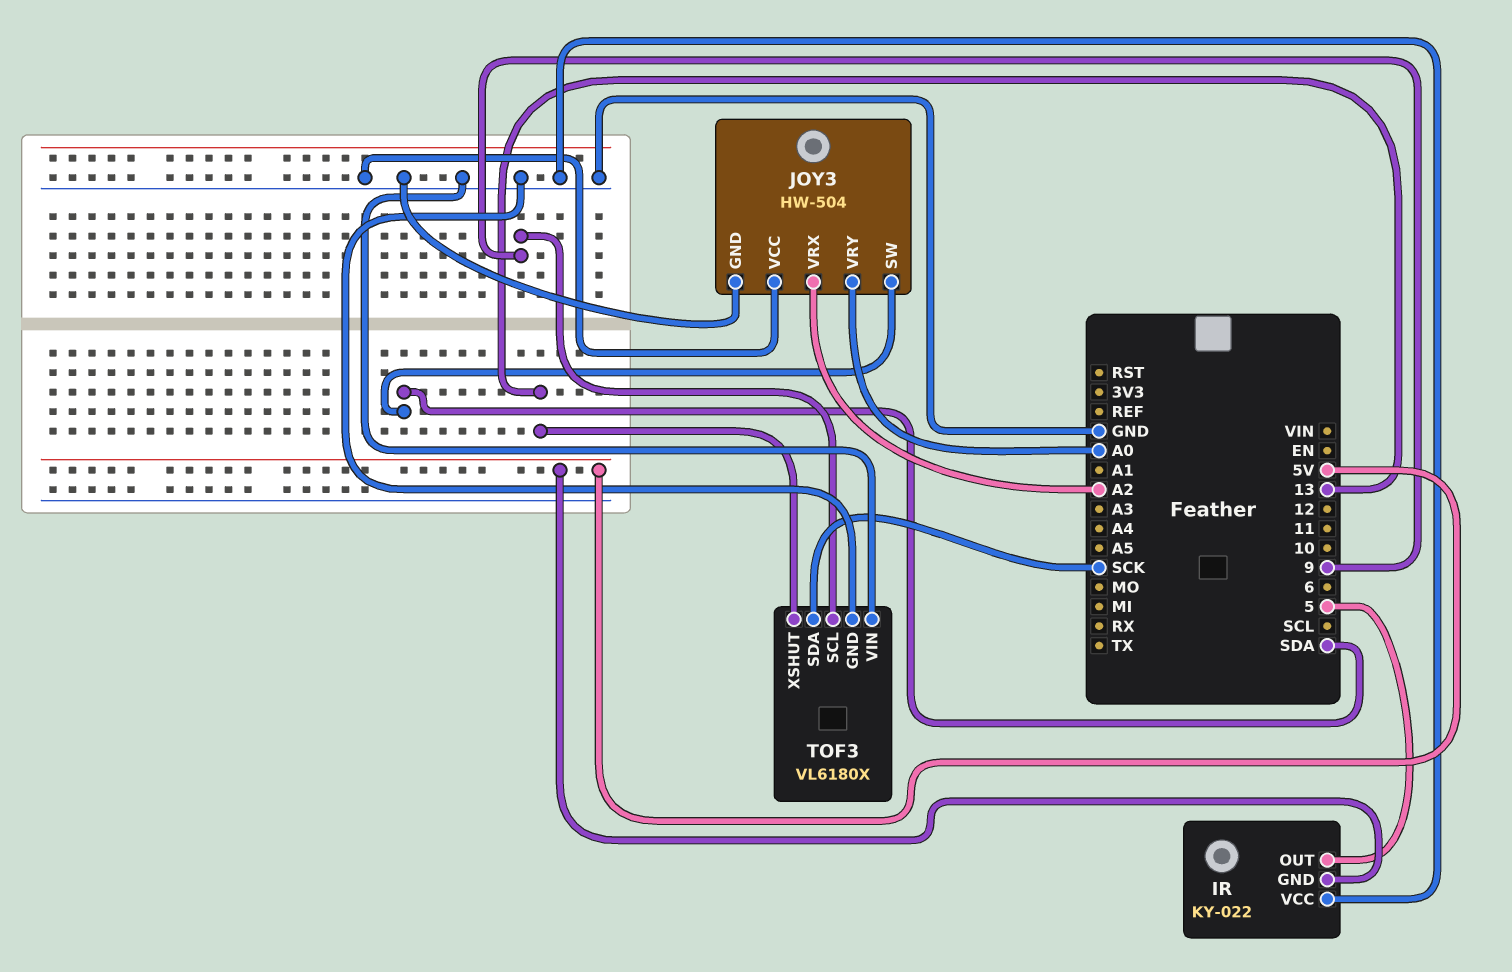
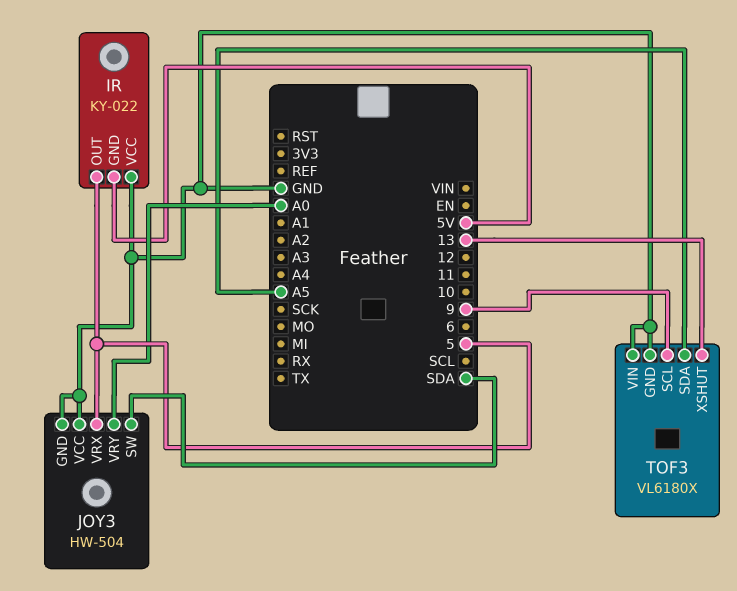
JOY3 pin VRX: A2 -> 5
TOF3 pin SDA: SCK -> A5

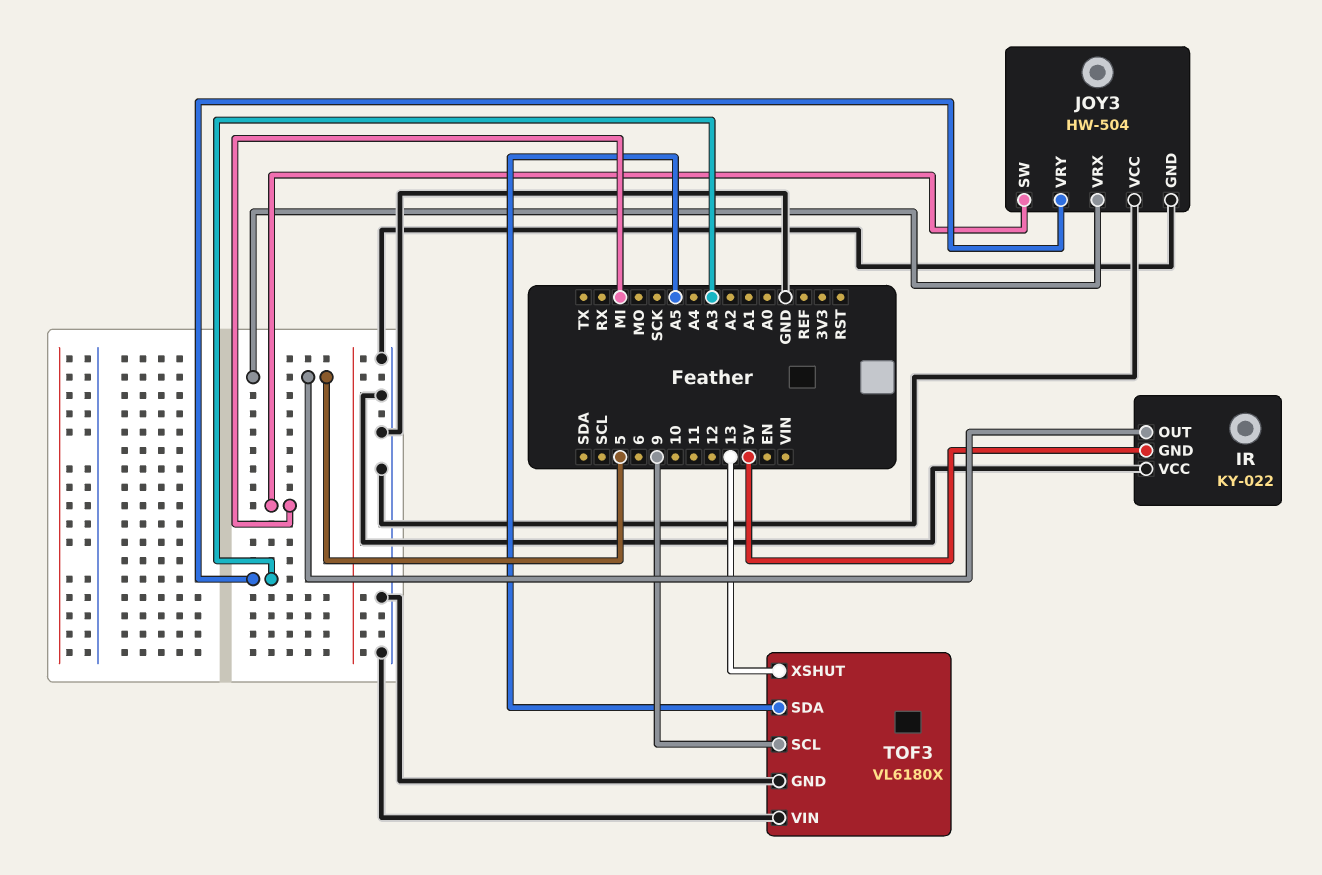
JOY3 pin SW: SDA -> MI
JOY3 pin VRY: A0 -> A3

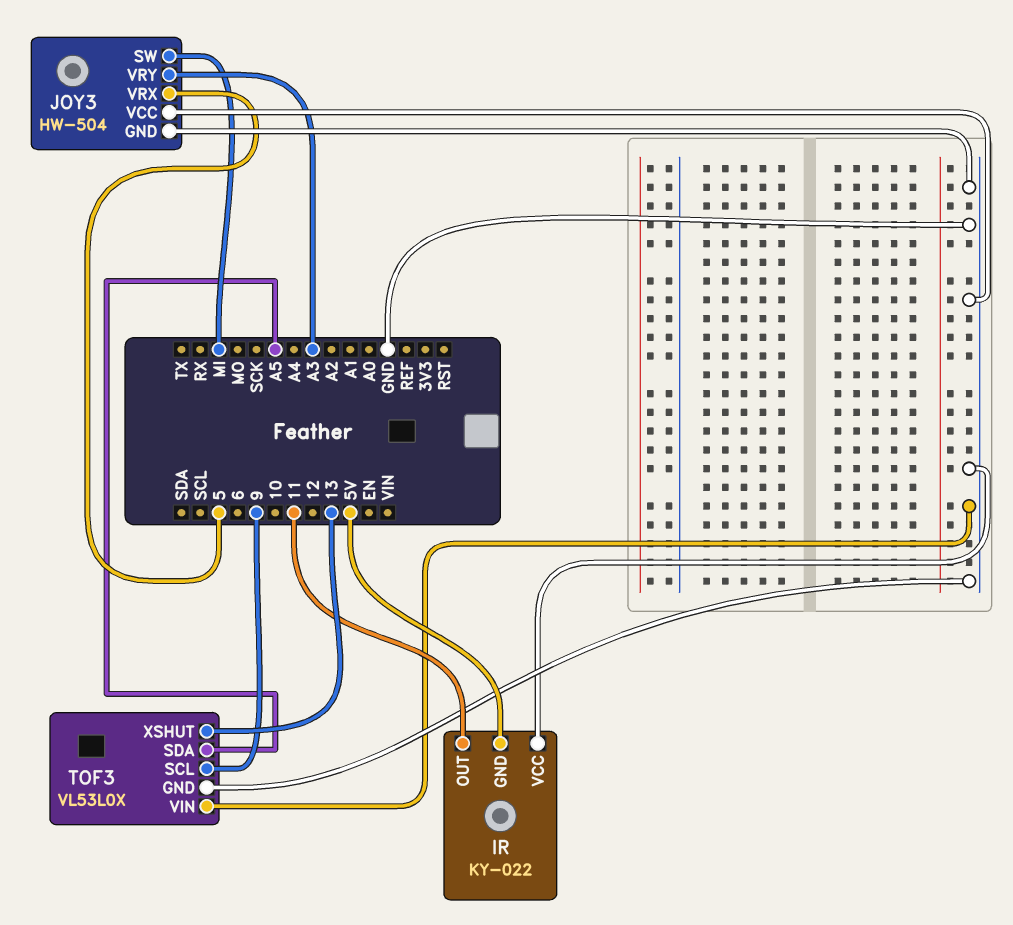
IR pin OUT: 5 -> 11
TOF3: VL6180X -> VL53L0X

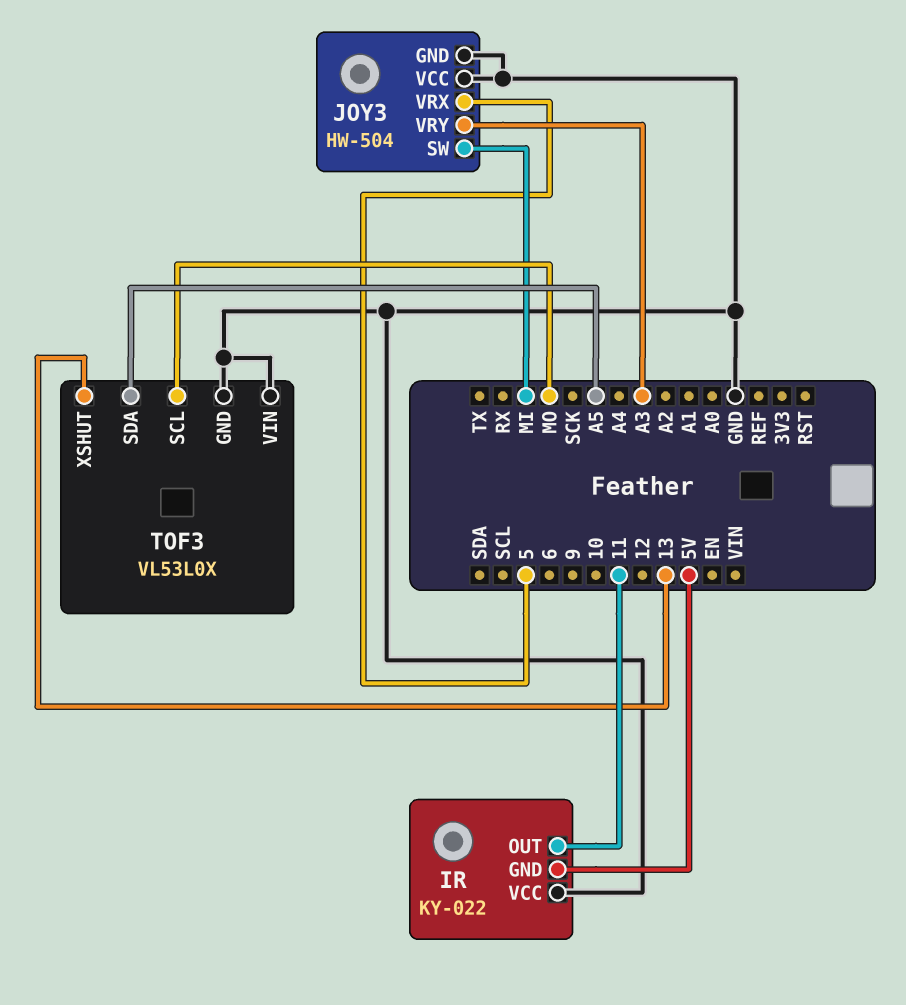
TOF3 pin SCL: 9 -> MO

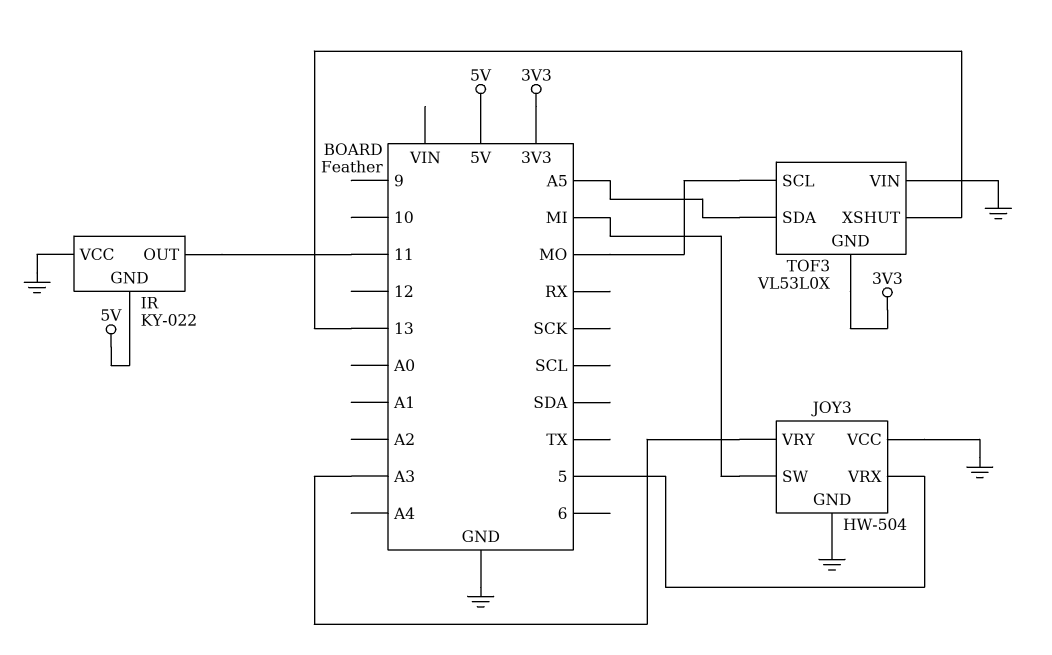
TOF3 pin GND: GND -> 3V3

